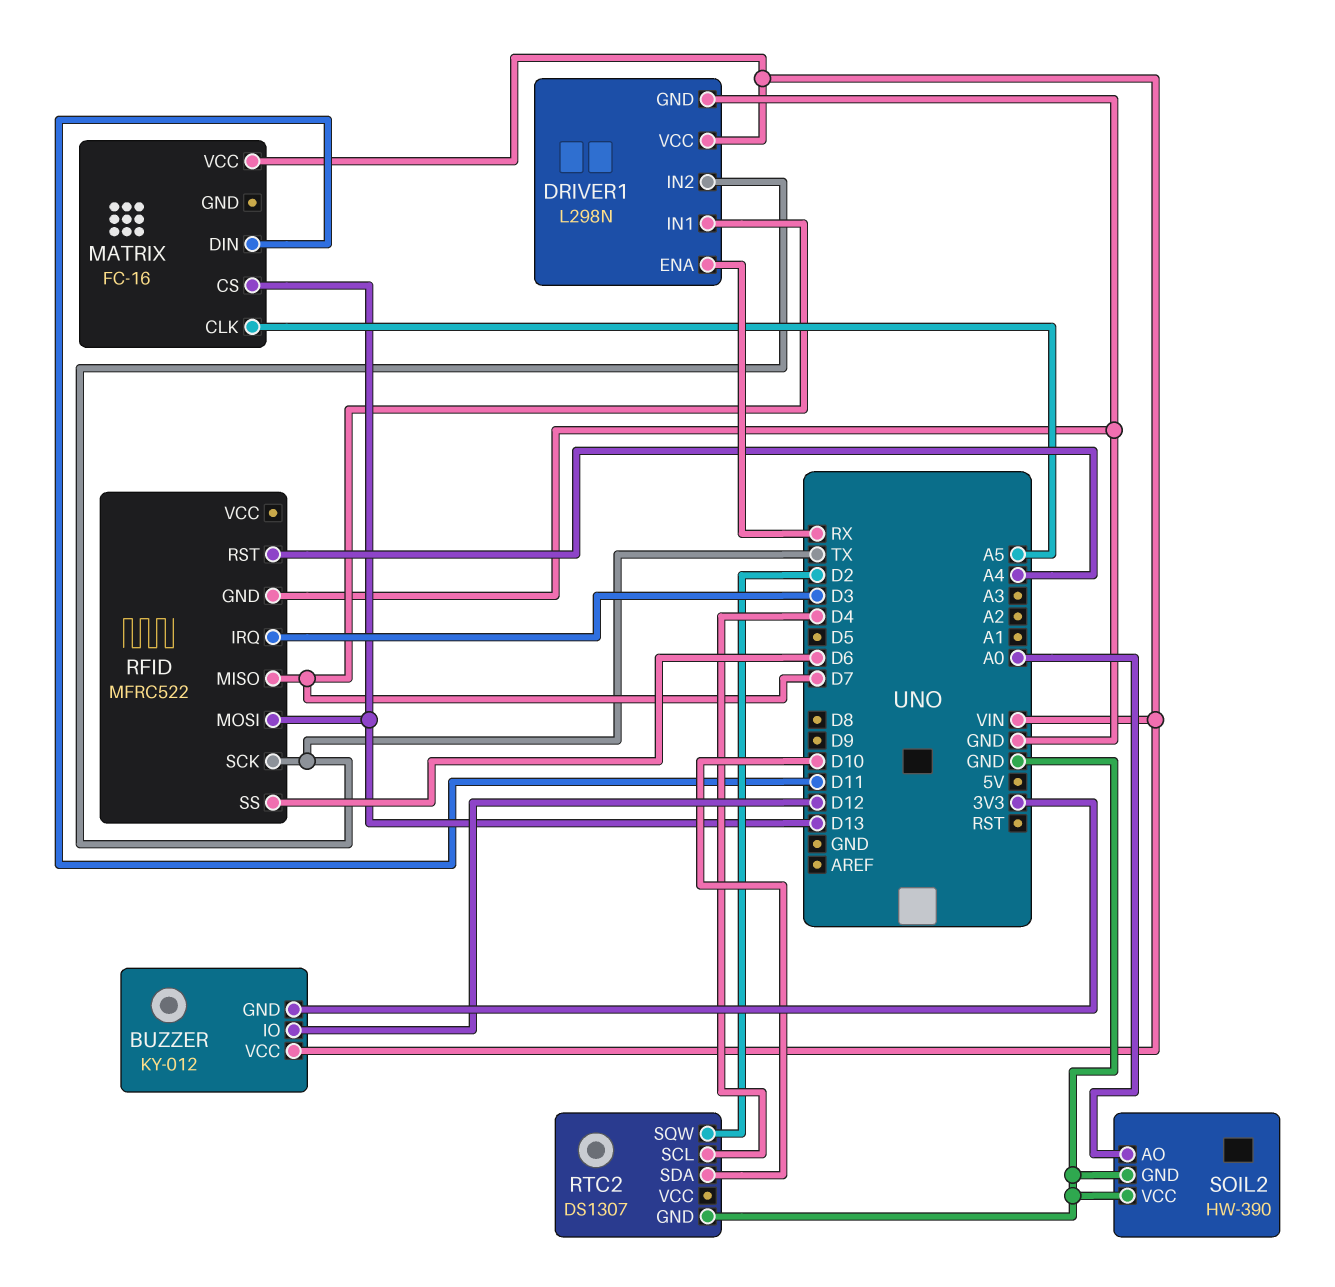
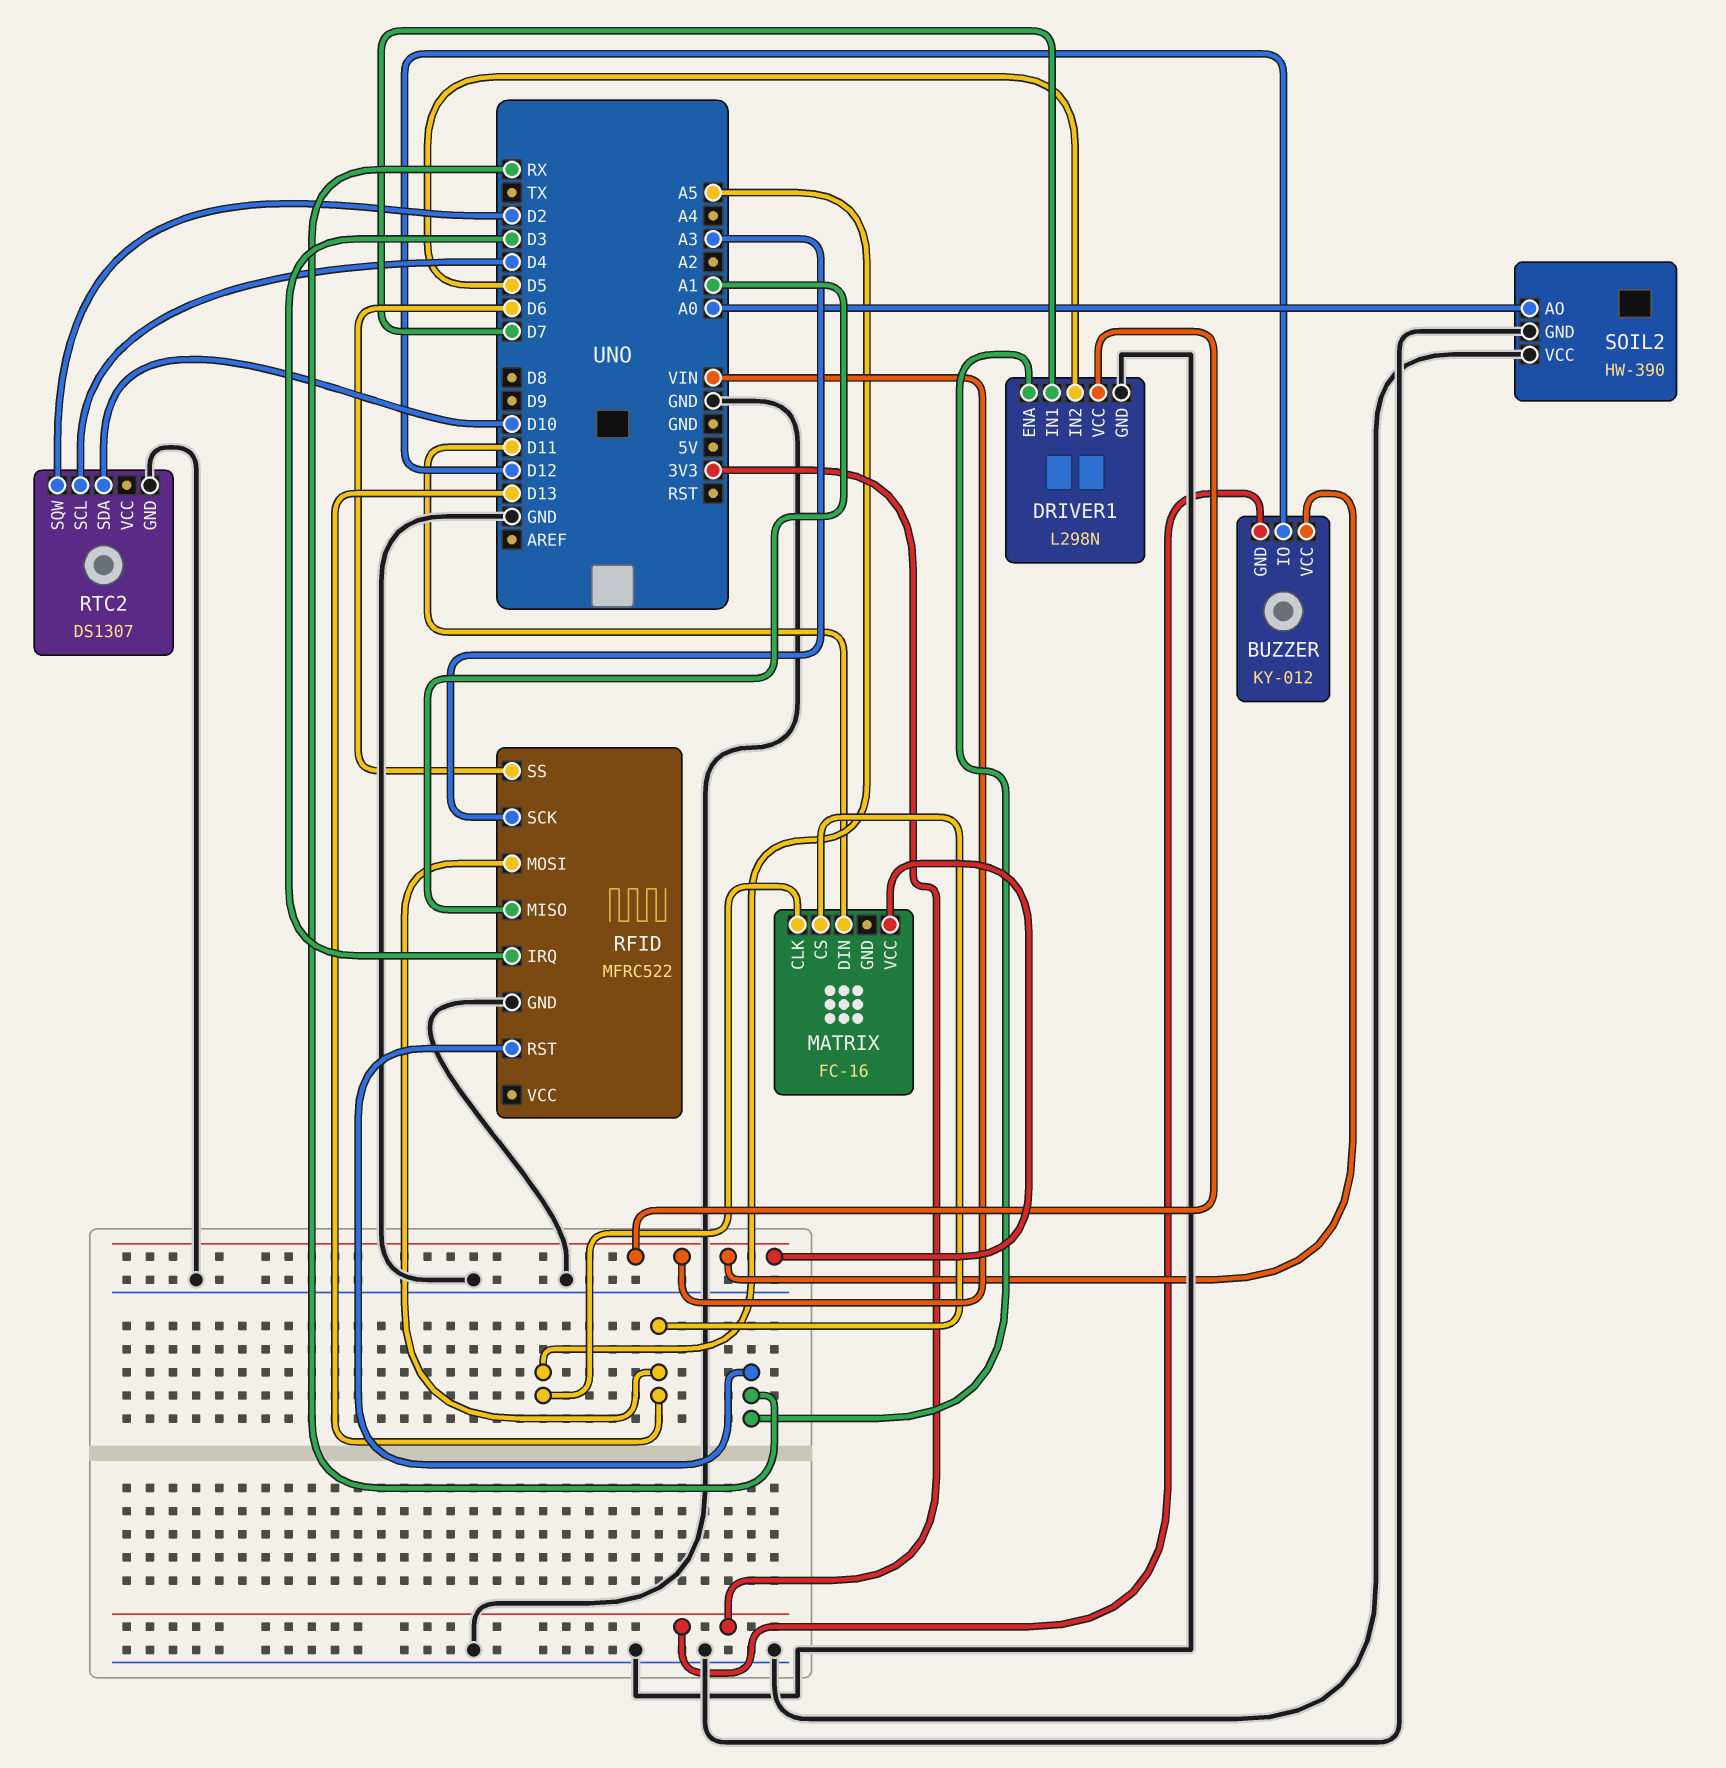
DRIVER1 pin IN2: TX -> D5
RFID pin MISO: D7 -> A1
RFID pin RST: A4 -> RX
RFID pin SCK: TX -> A3

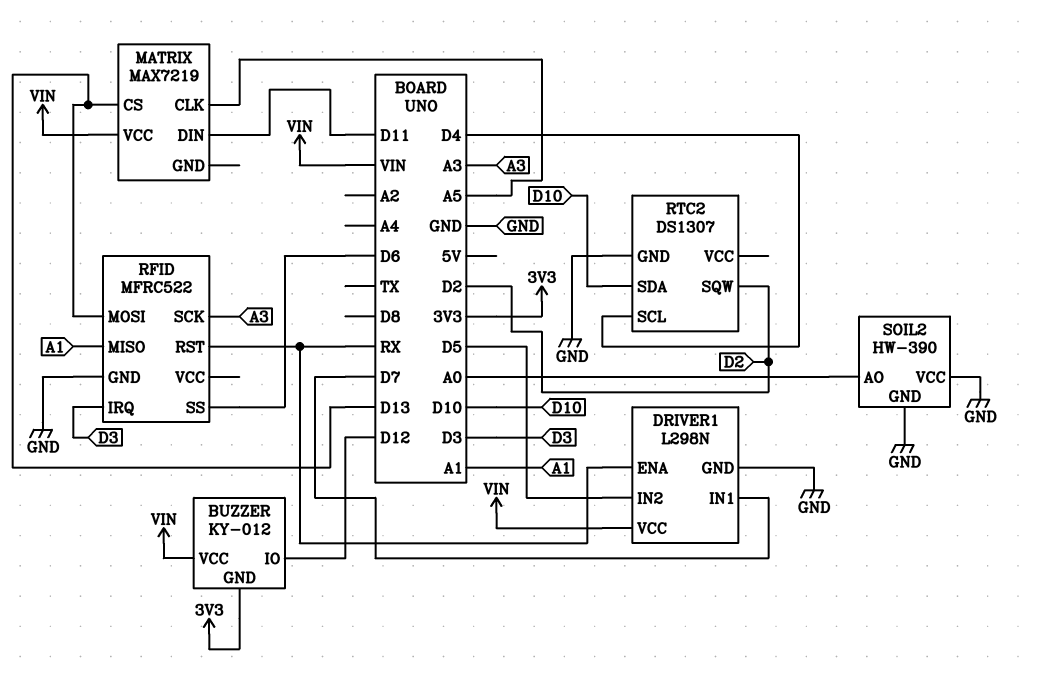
MATRIX: FC-16 -> MAX7219

